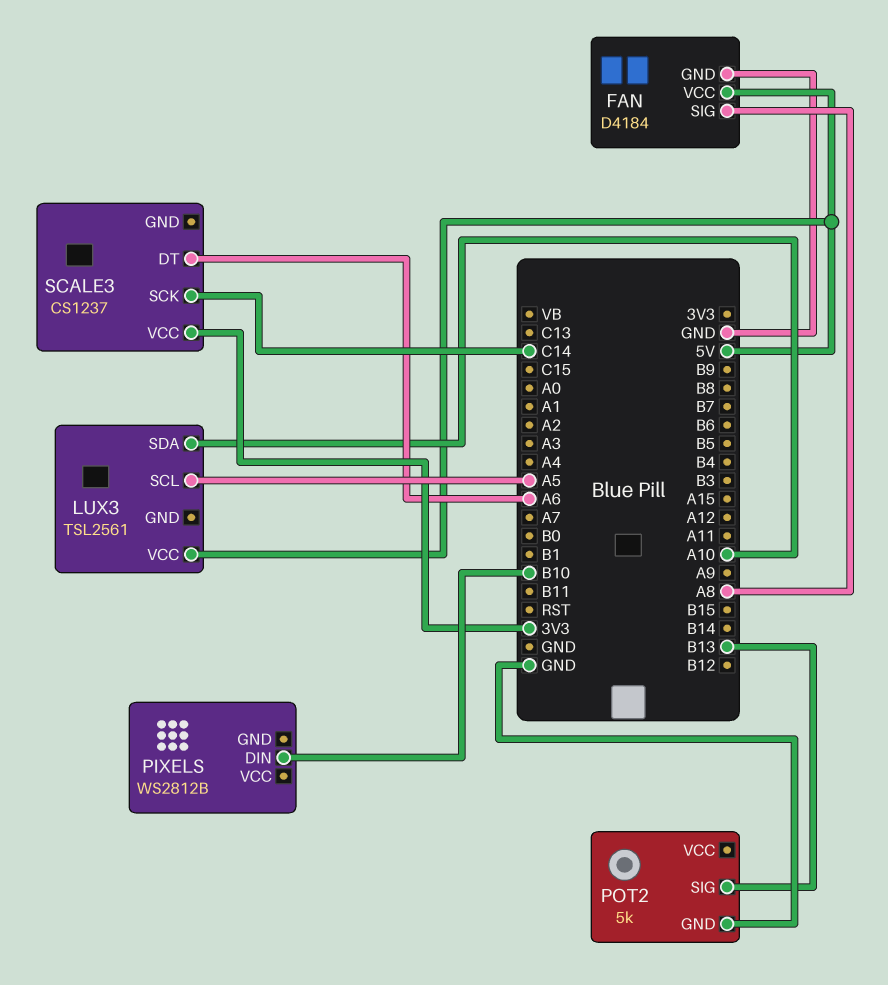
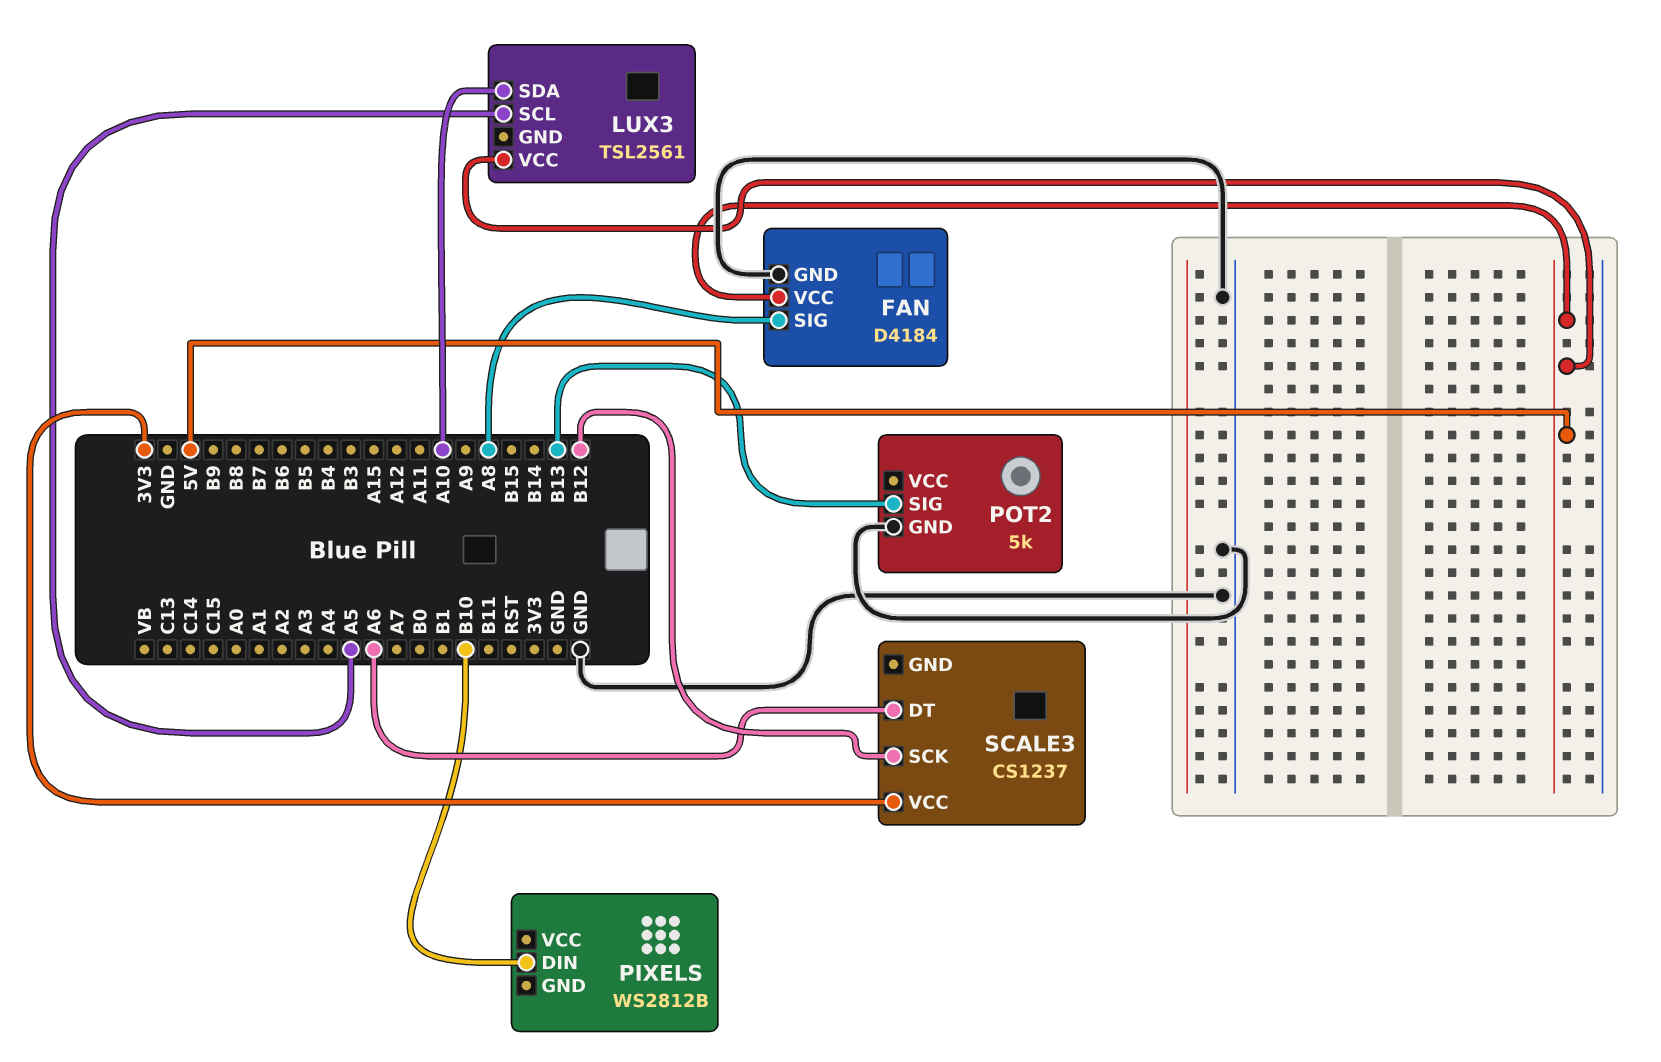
SCALE3 pin SCK: C14 -> B12

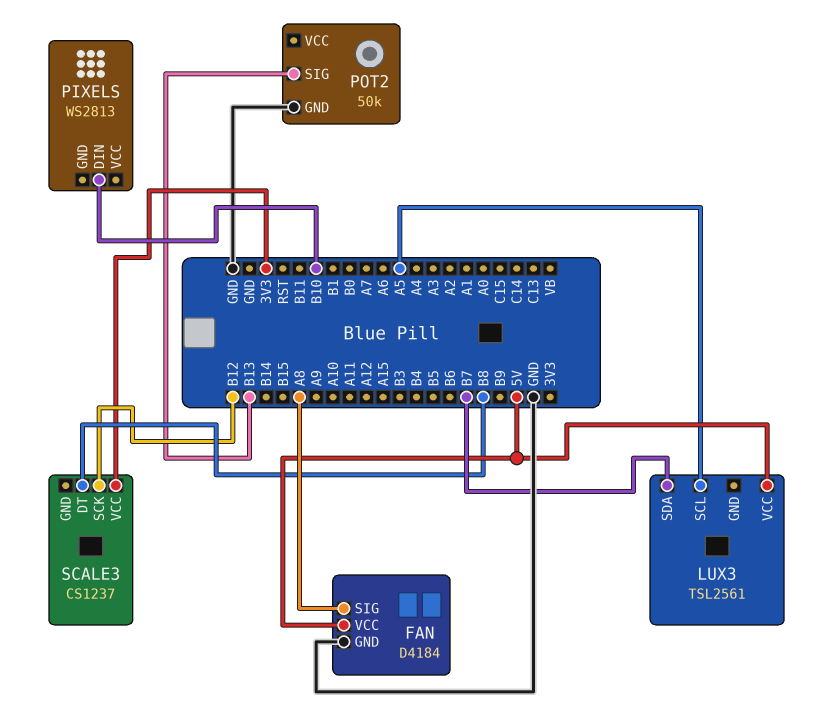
LUX3 pin SDA: A10 -> B7
PIXELS: WS2812B -> WS2813
POT2: 5k -> 50k
SCALE3 pin DT: A6 -> B8

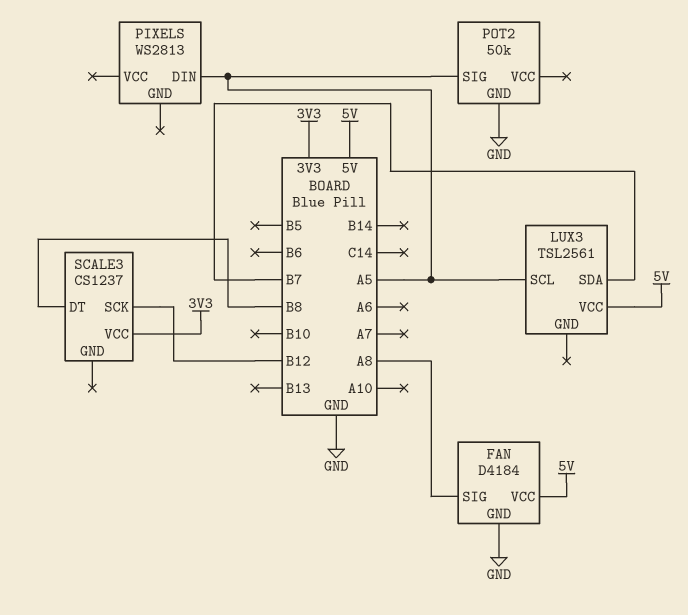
PIXELS pin DIN: B10 -> A5
POT2 pin SIG: B13 -> A5

